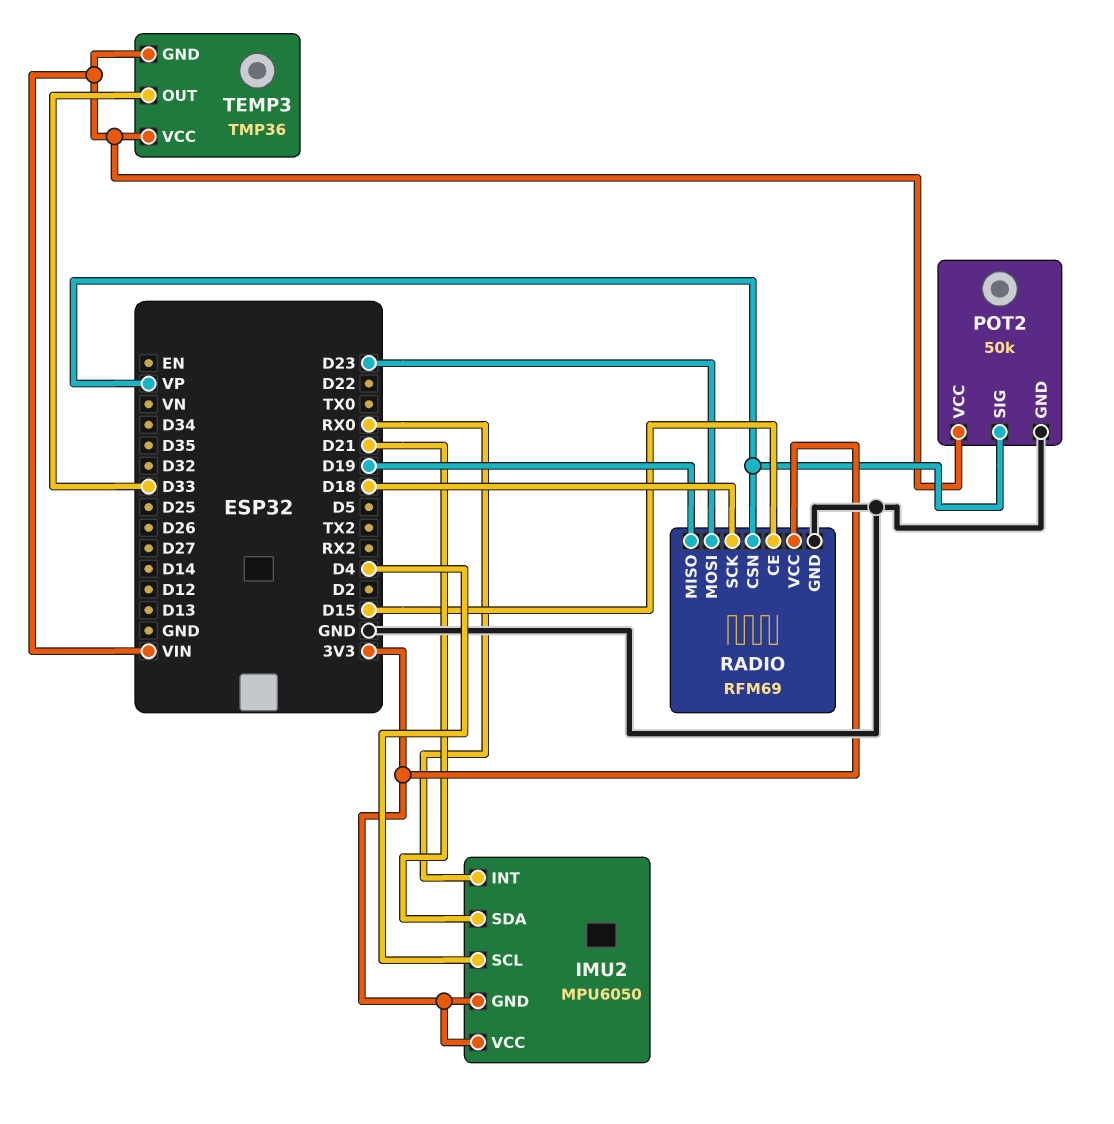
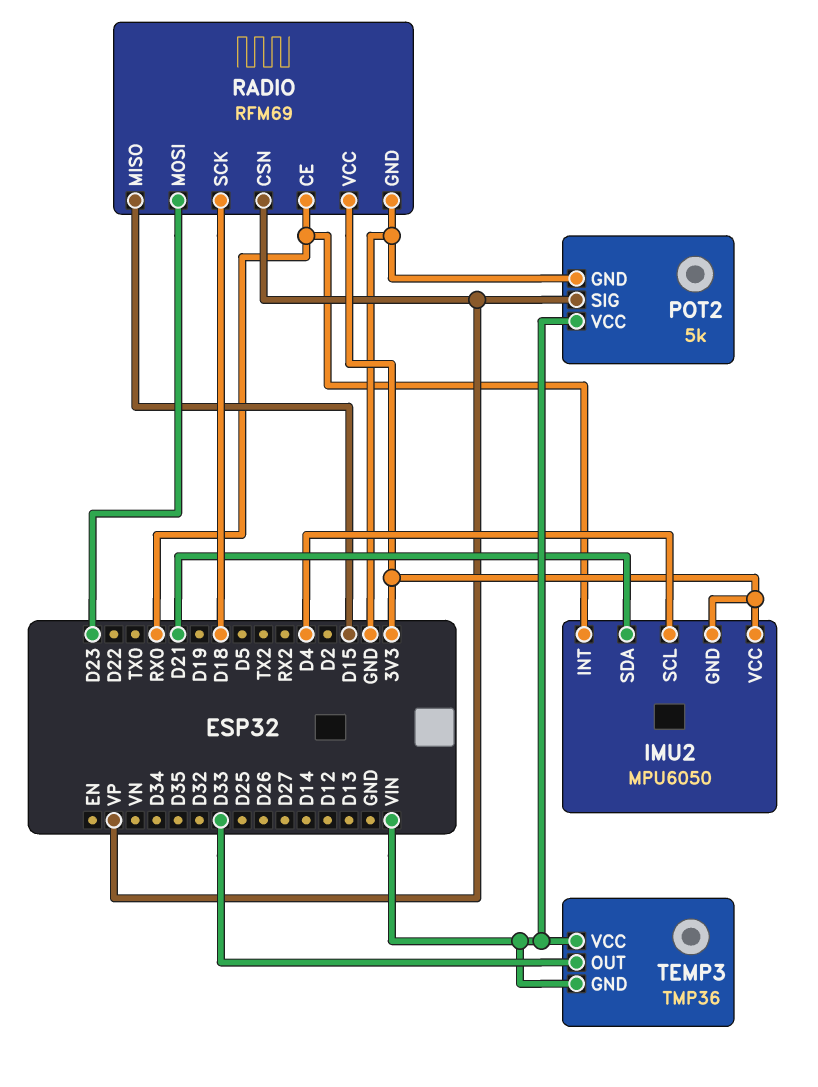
POT2: 50k -> 5k
RADIO pin CE: D15 -> RX0
RADIO pin MISO: D19 -> D15

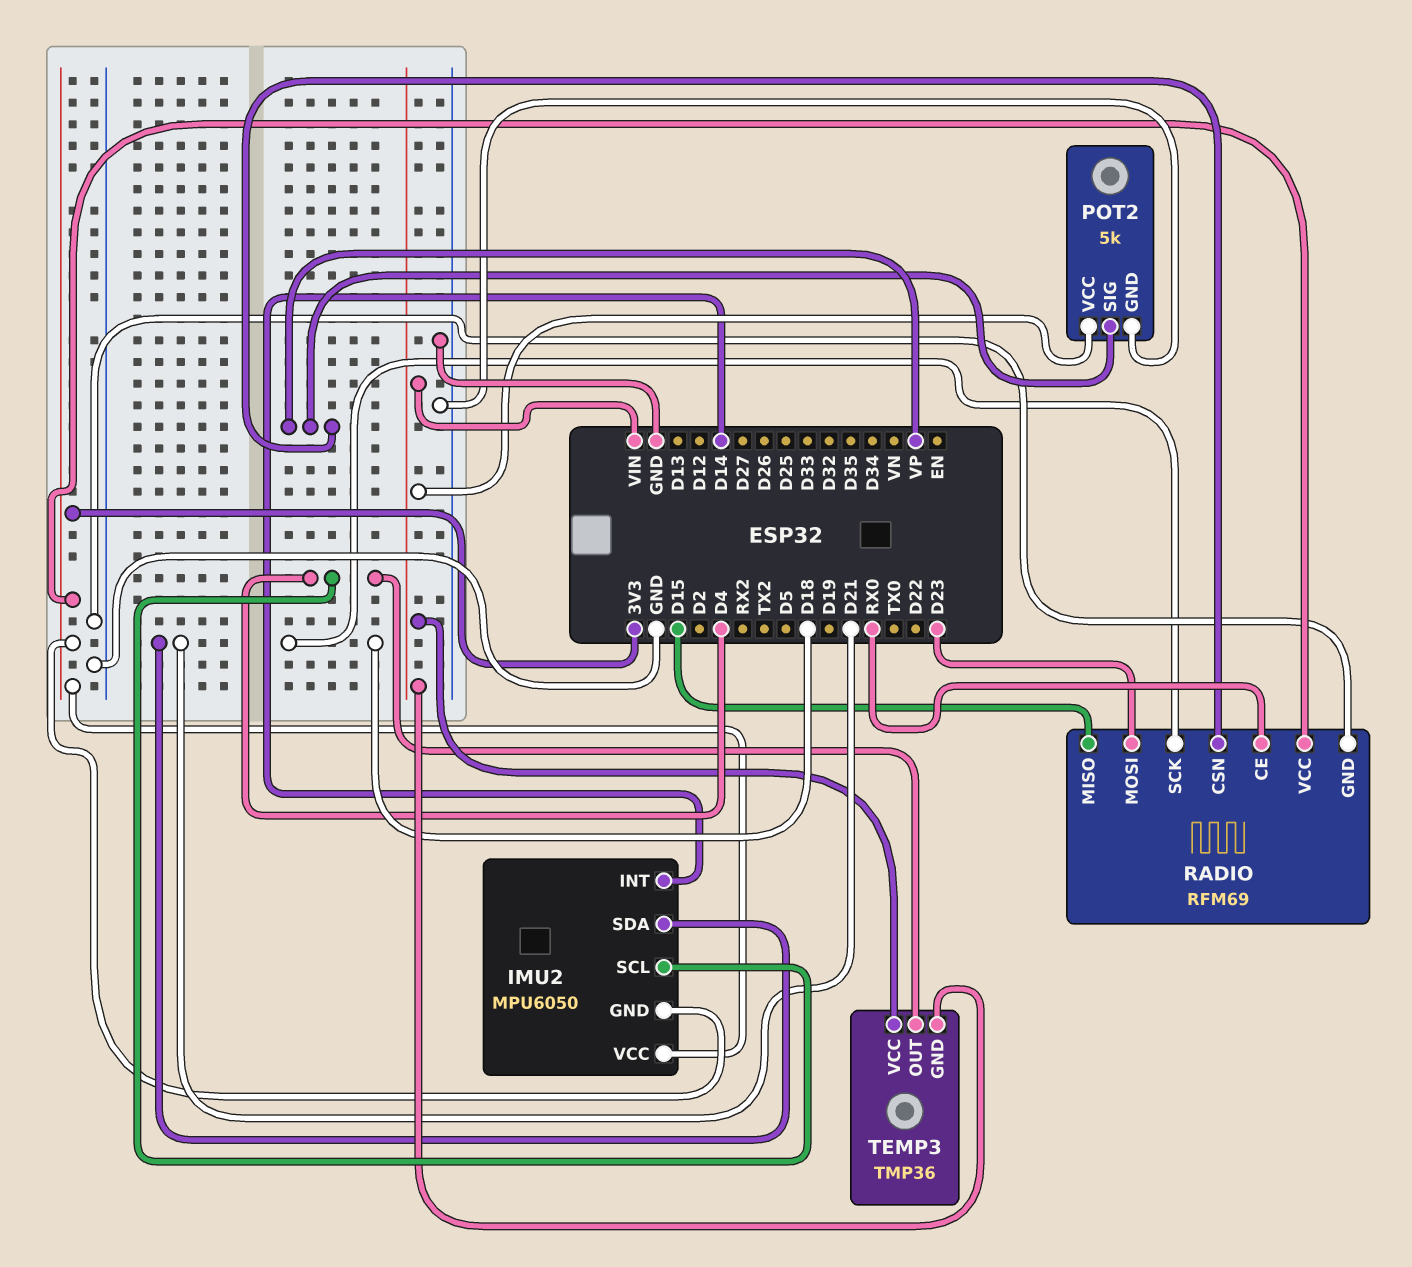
IMU2 pin INT: RX0 -> D14
TEMP3 pin OUT: D33 -> D4

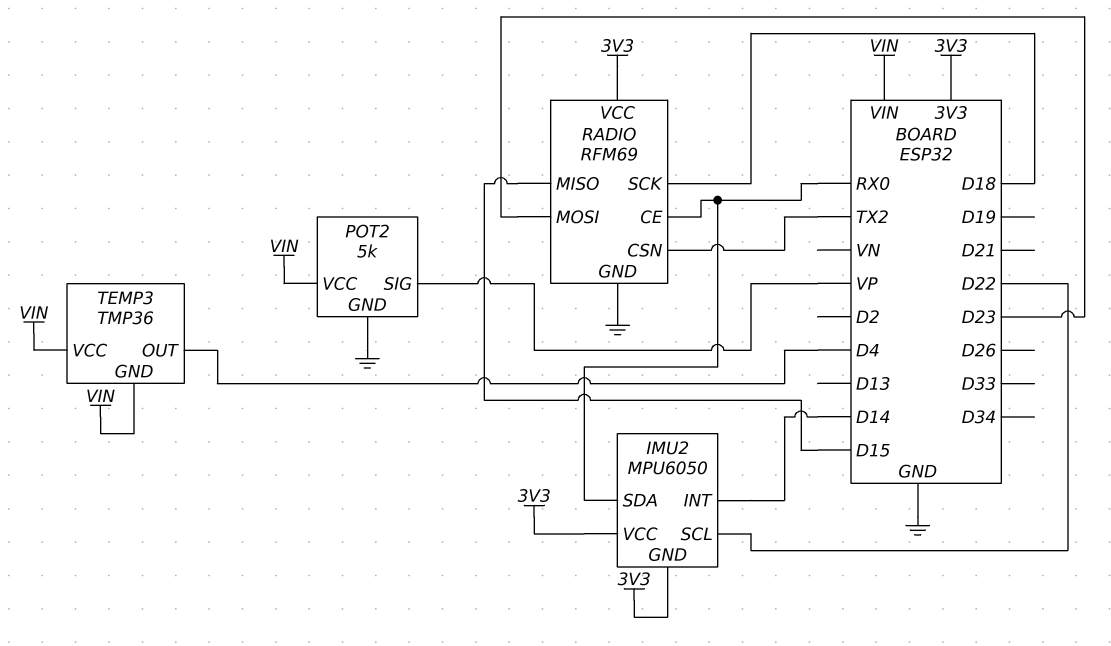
IMU2 pin SCL: D4 -> D22
IMU2 pin SDA: D21 -> RX0
RADIO pin CSN: VP -> TX2

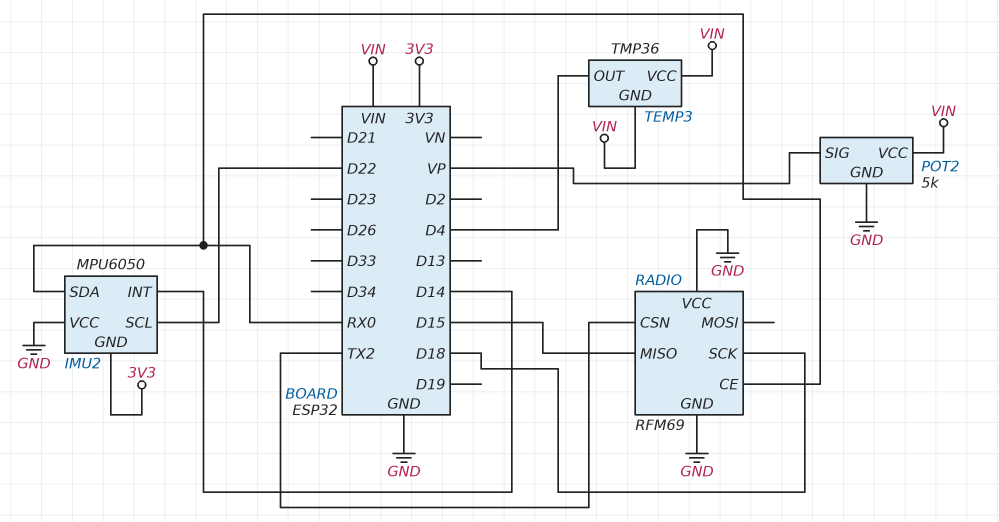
IMU2 pin VCC: 3V3 -> GND
RADIO pin MOSI: D23 -> none
RADIO pin VCC: 3V3 -> GND

